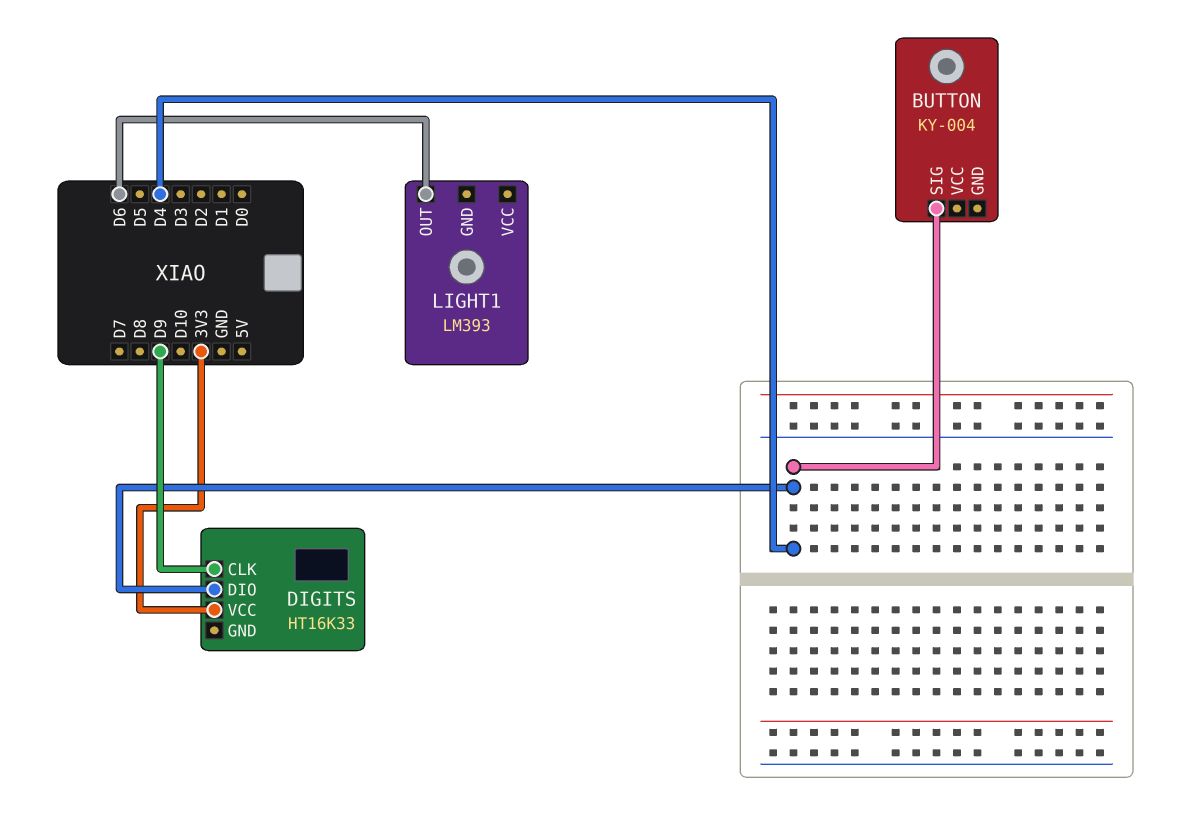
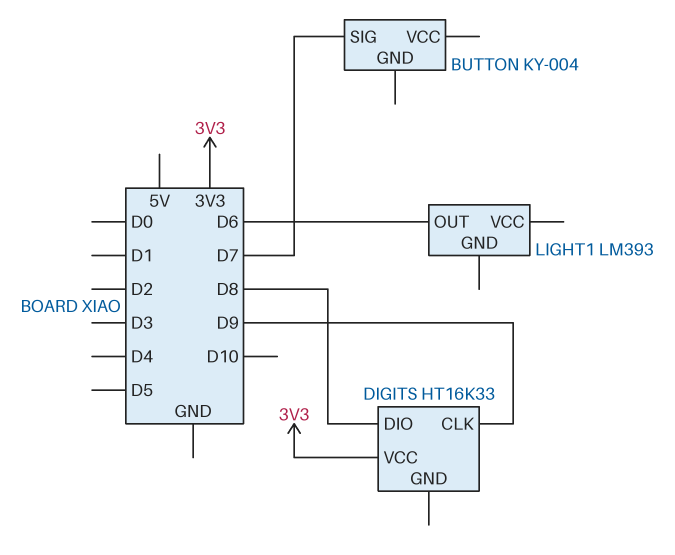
BUTTON pin SIG: D4 -> D7
DIGITS pin DIO: D4 -> D8

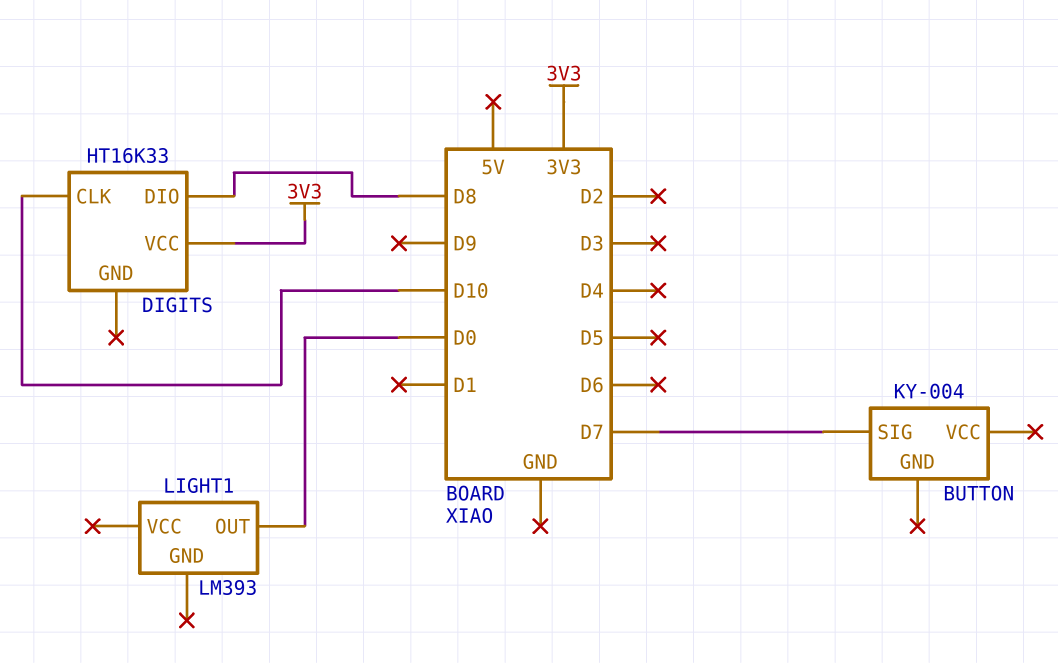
DIGITS pin CLK: D9 -> D10
LIGHT1 pin OUT: D6 -> D0

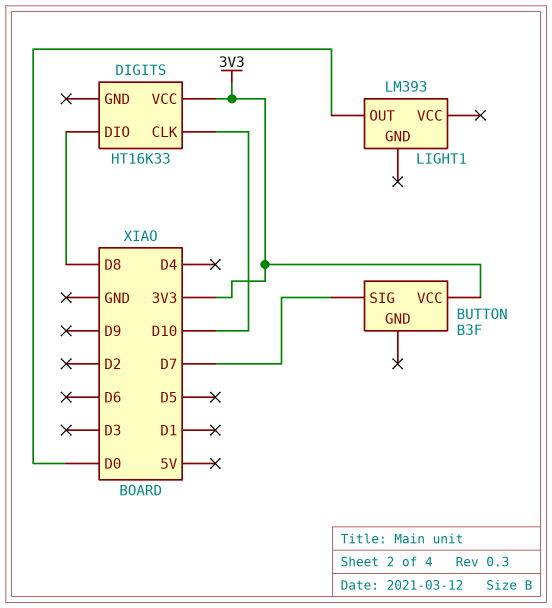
BUTTON: KY-004 -> B3F
BUTTON pin VCC: none -> 3V3

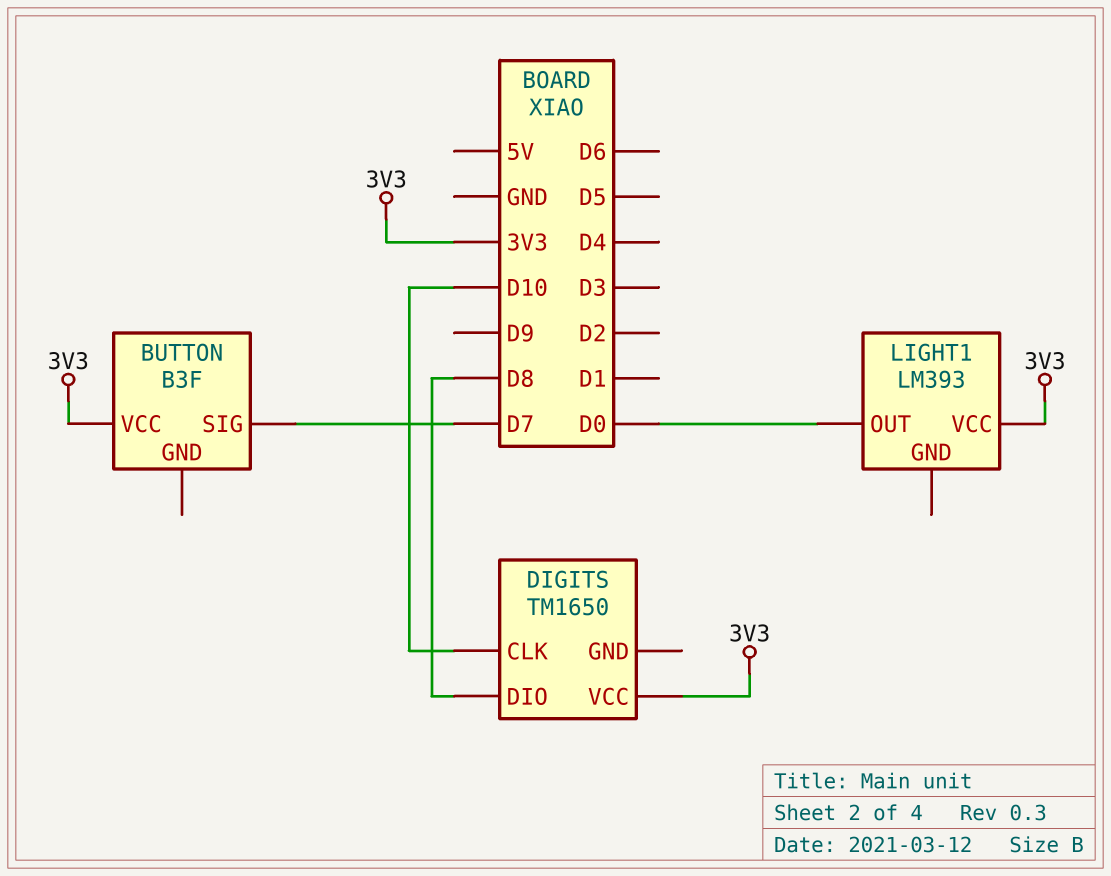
DIGITS: HT16K33 -> TM1650
LIGHT1 pin VCC: none -> 3V3

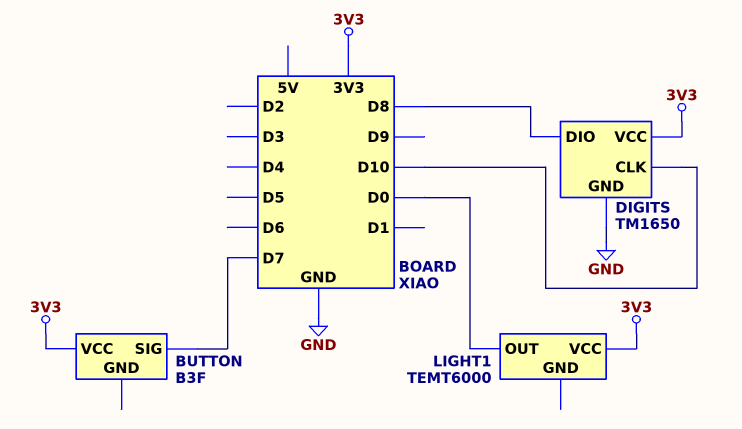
DIGITS pin GND: none -> GND
LIGHT1: LM393 -> TEMT6000

